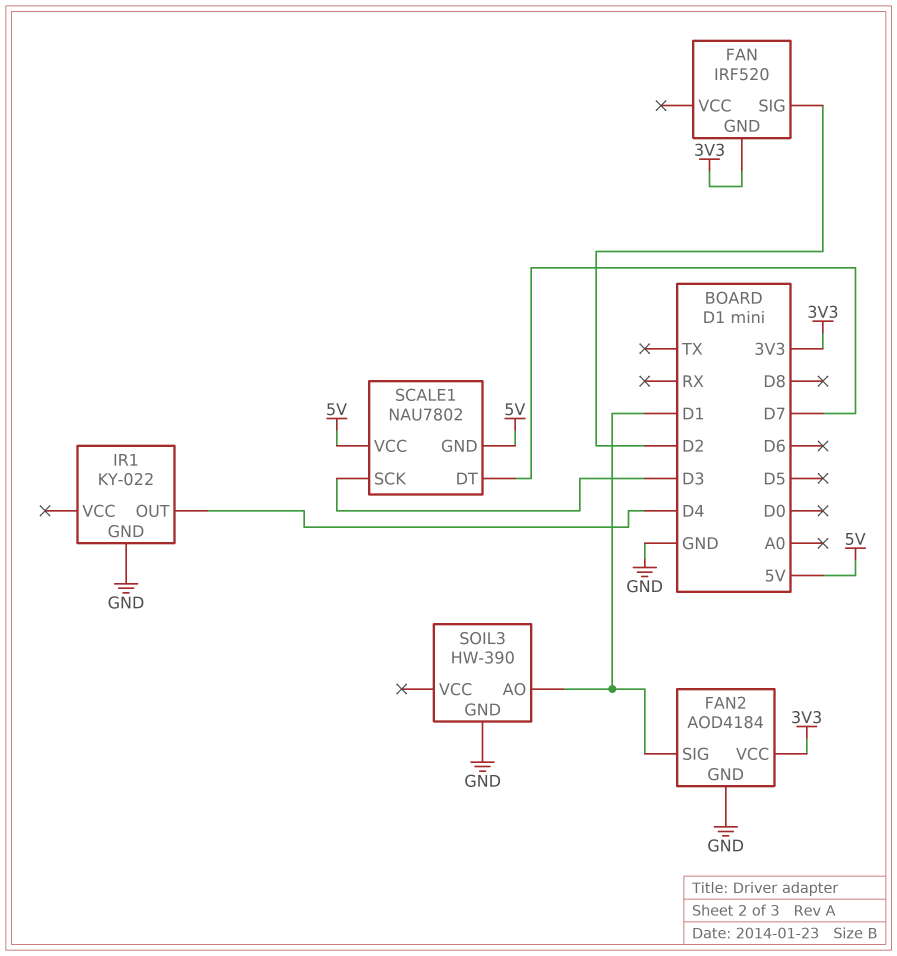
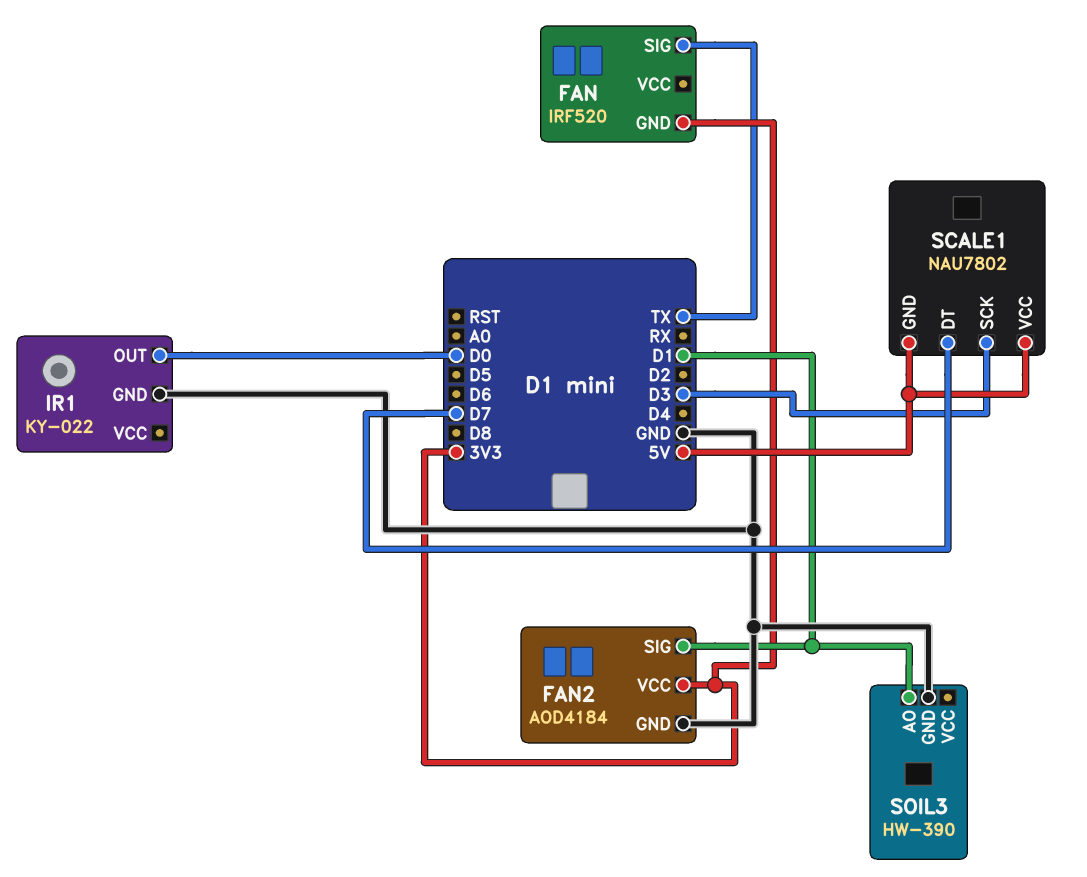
FAN pin SIG: D2 -> TX
IR1 pin OUT: D4 -> D0

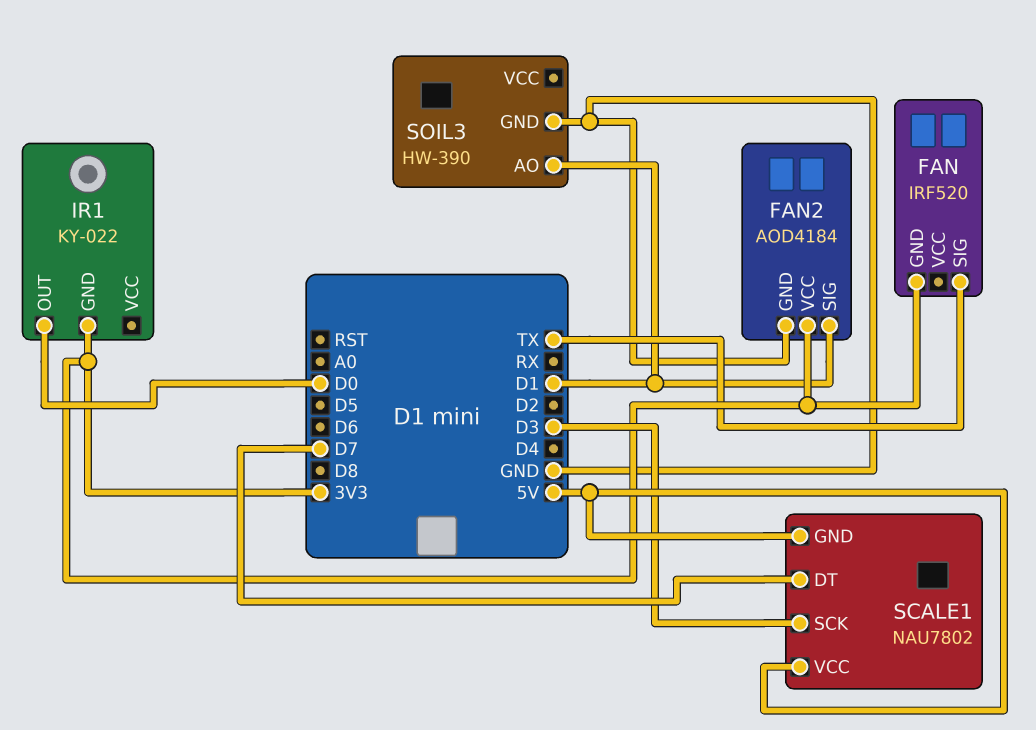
IR1 pin GND: GND -> 3V3

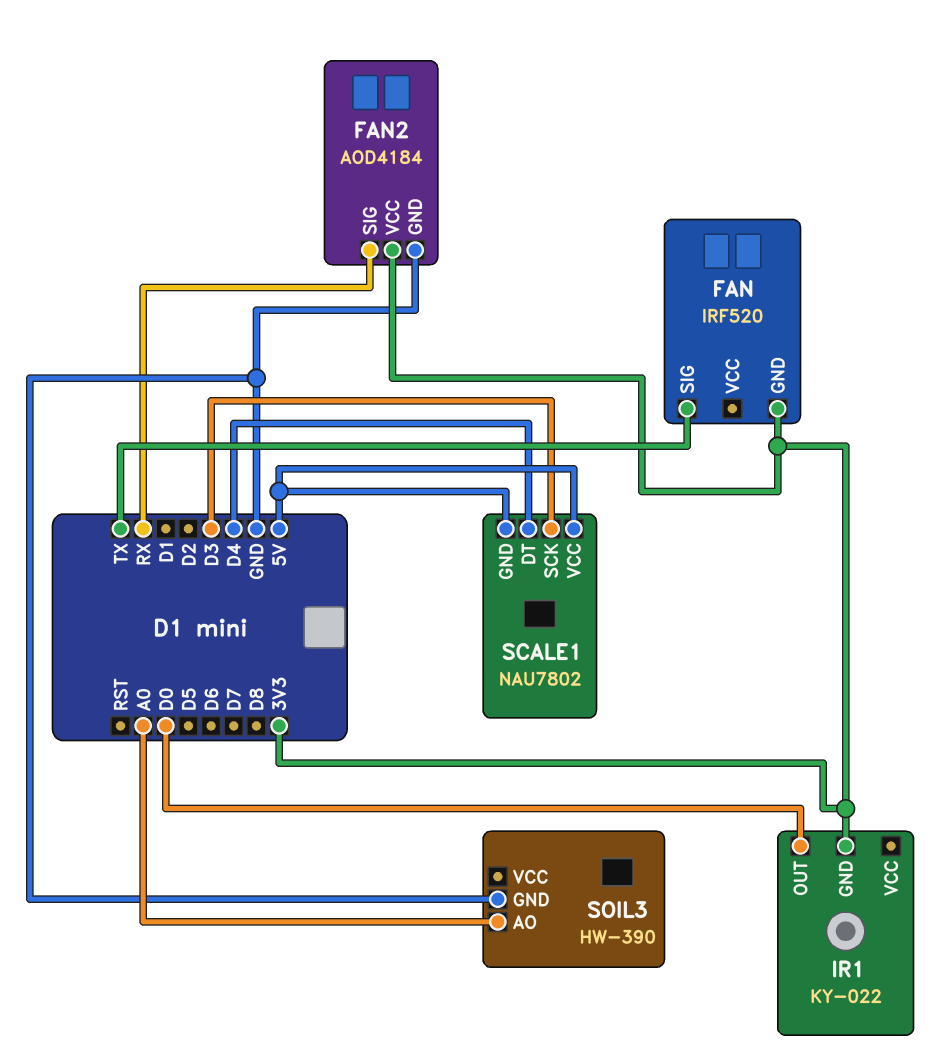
FAN2 pin SIG: D1 -> RX
SCALE1 pin DT: D7 -> D4
SOIL3 pin AO: D1 -> A0

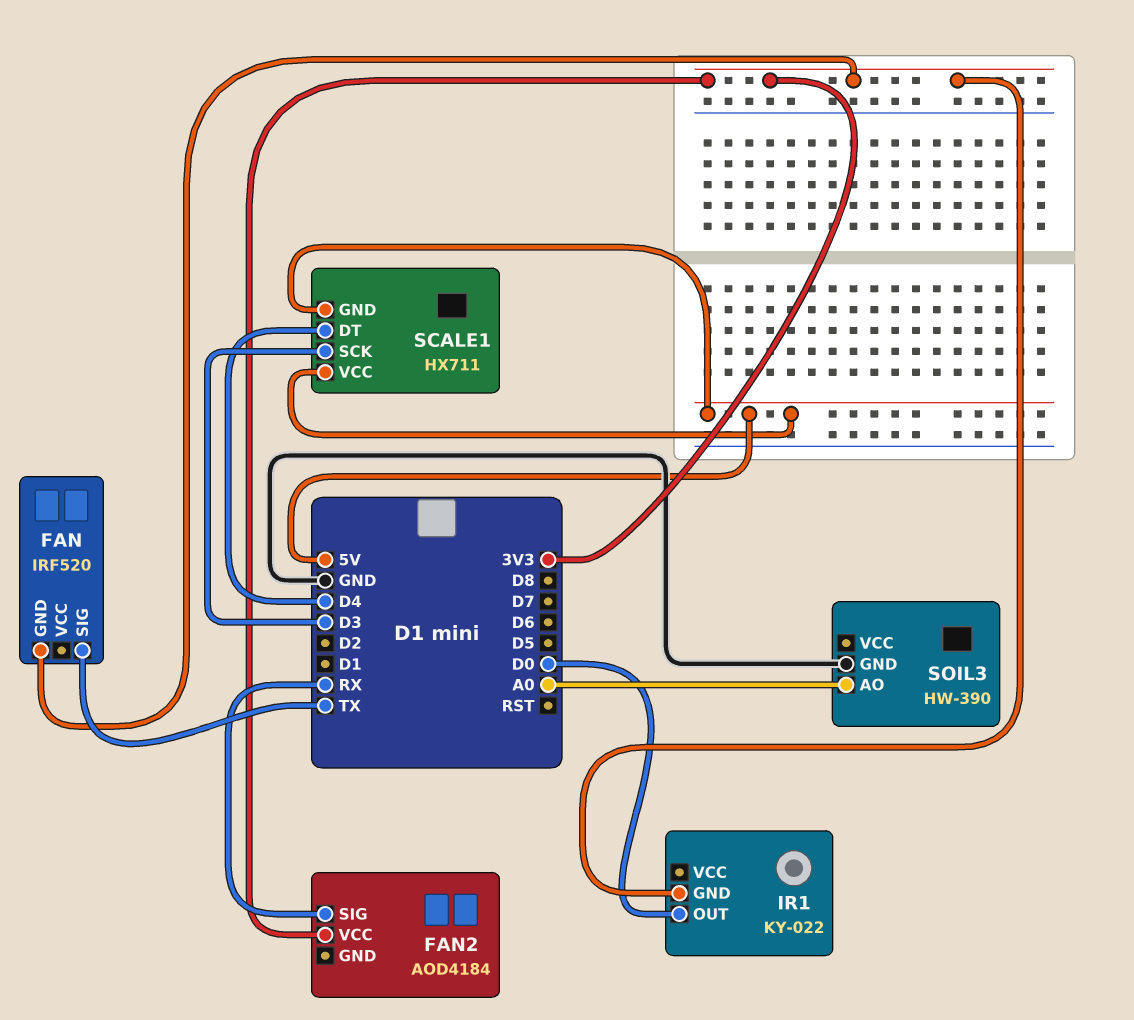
FAN2 pin GND: GND -> none
SCALE1: NAU7802 -> HX711

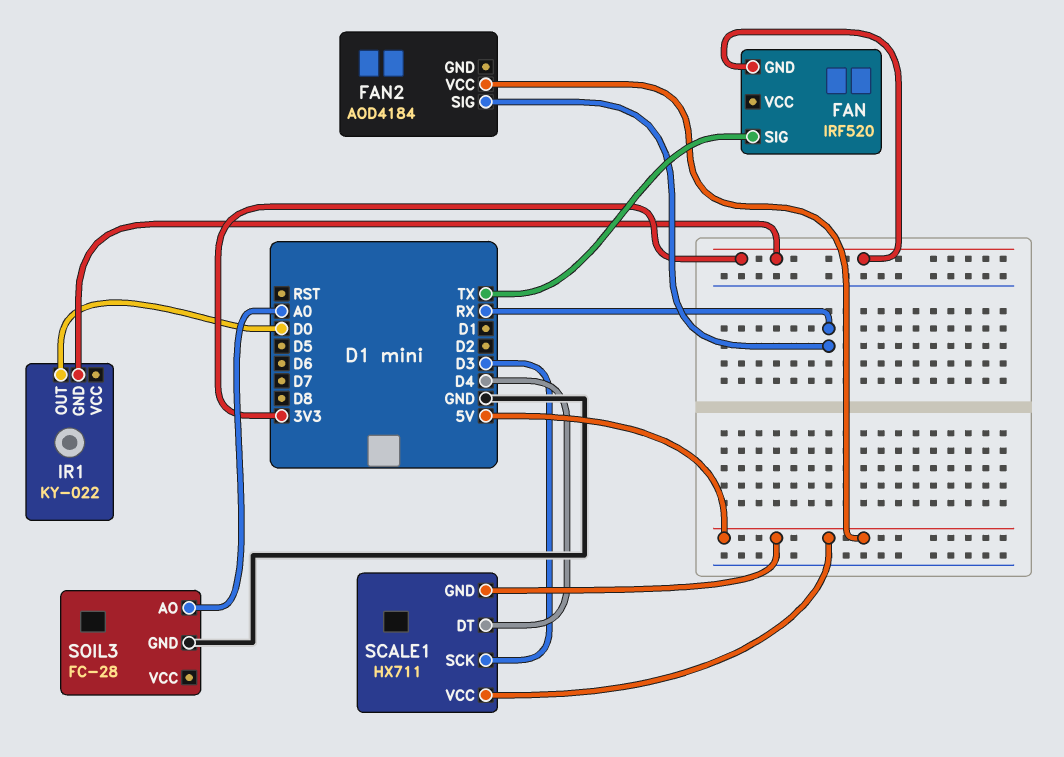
FAN2 pin VCC: 3V3 -> 5V
SOIL3: HW-390 -> FC-28

